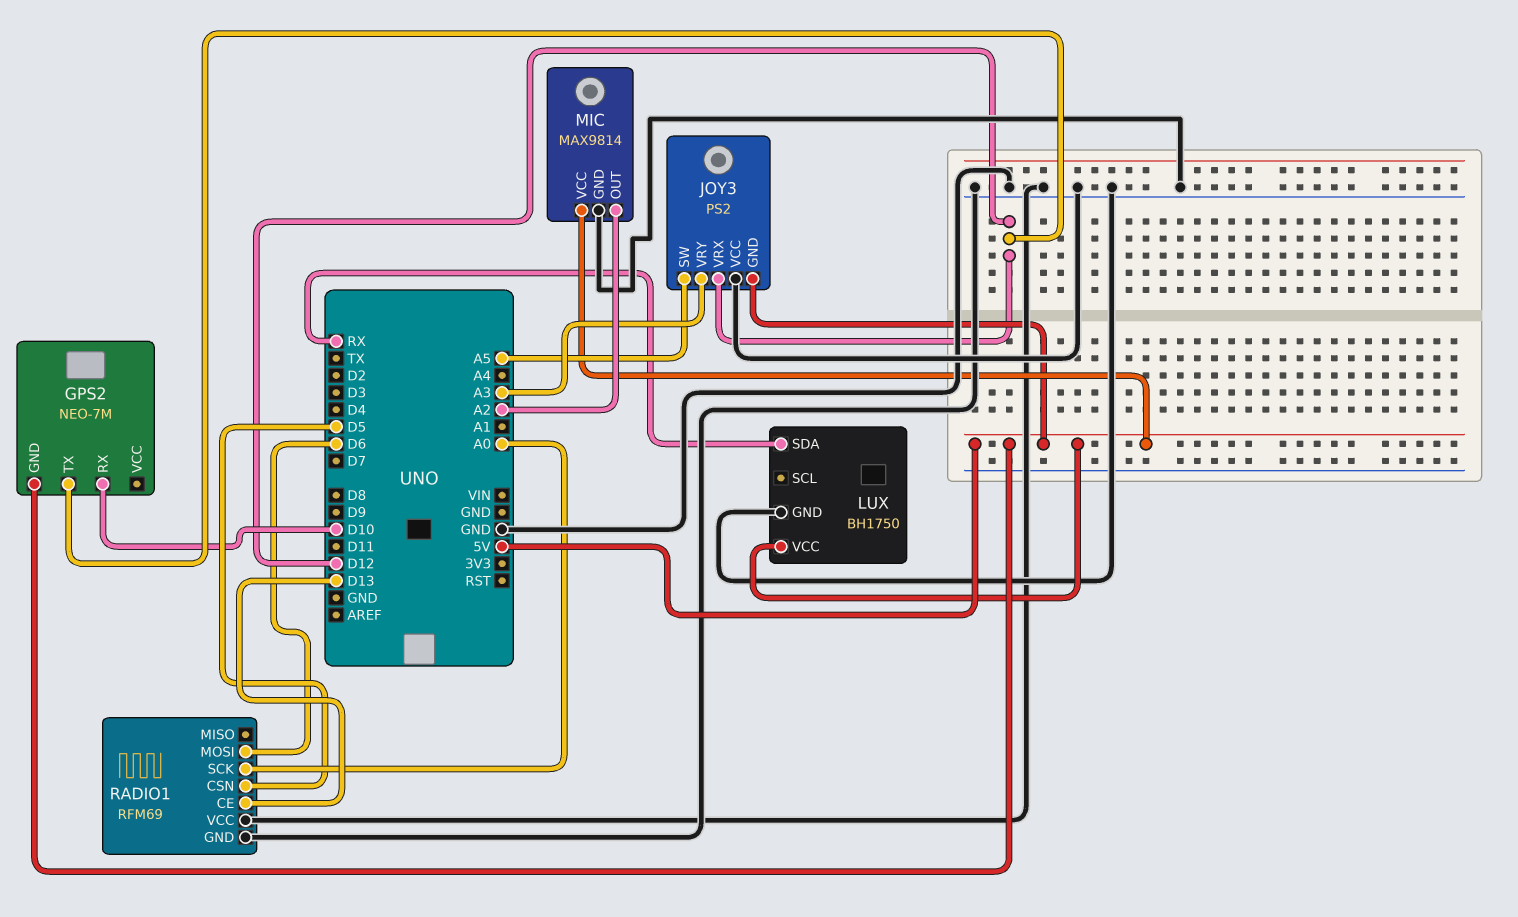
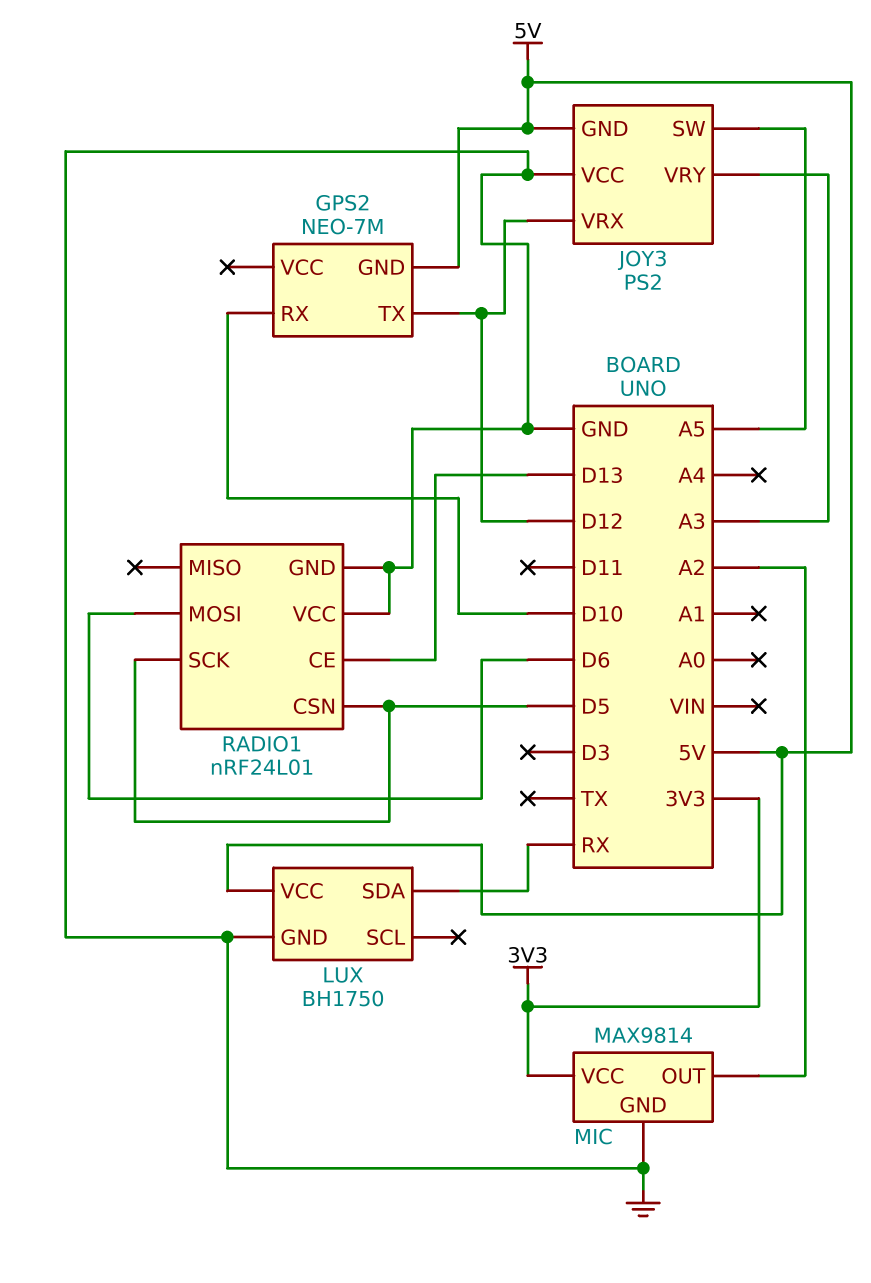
MIC pin VCC: 5V -> 3V3
RADIO1: RFM69 -> nRF24L01
RADIO1 pin SCK: A0 -> D5

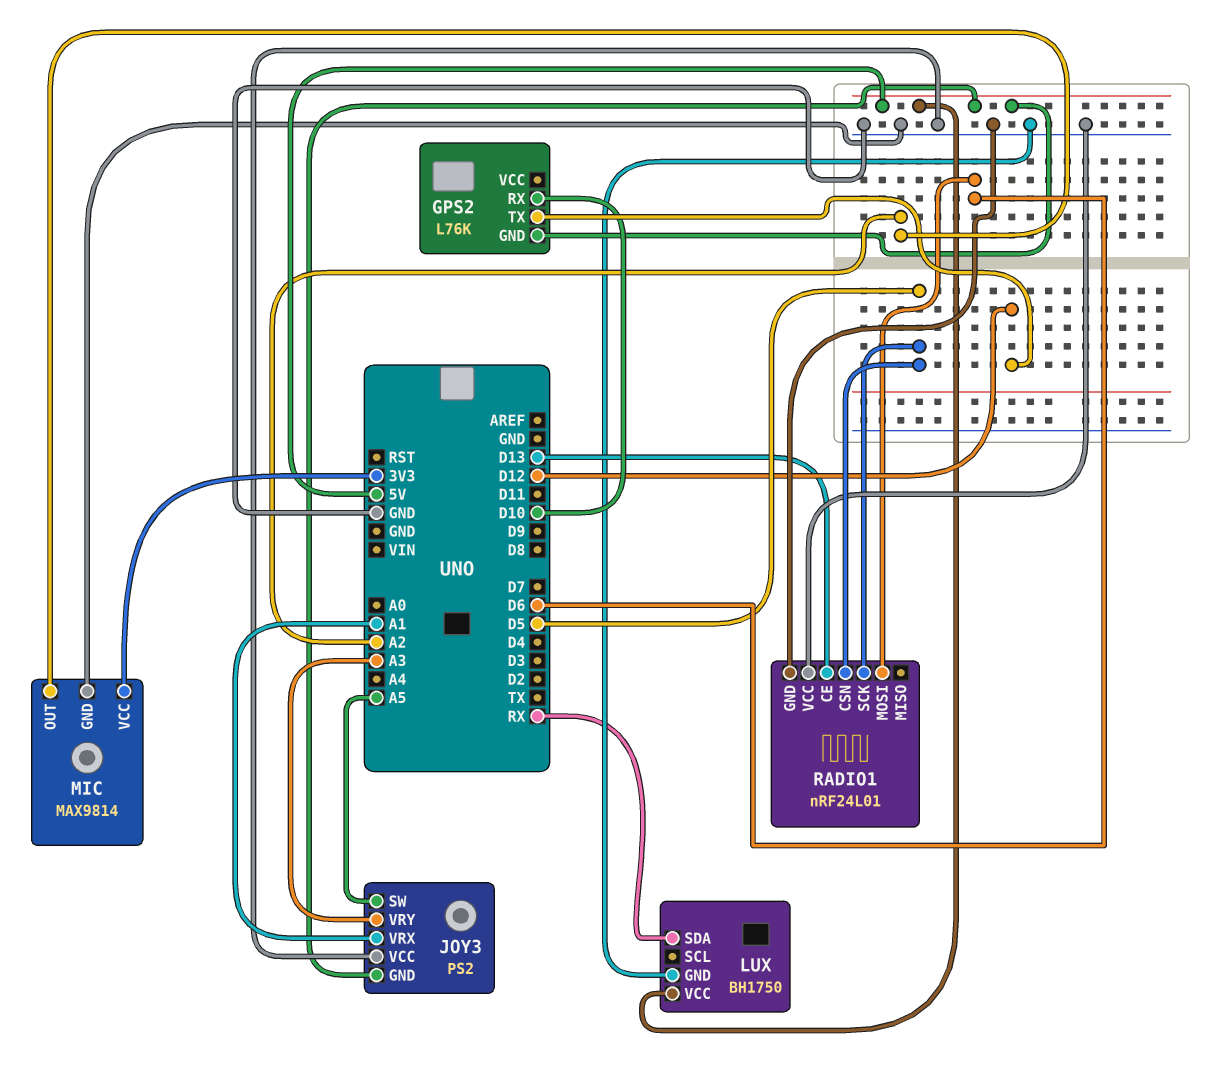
GPS2: NEO-7M -> L76K
JOY3 pin VRX: D12 -> A1

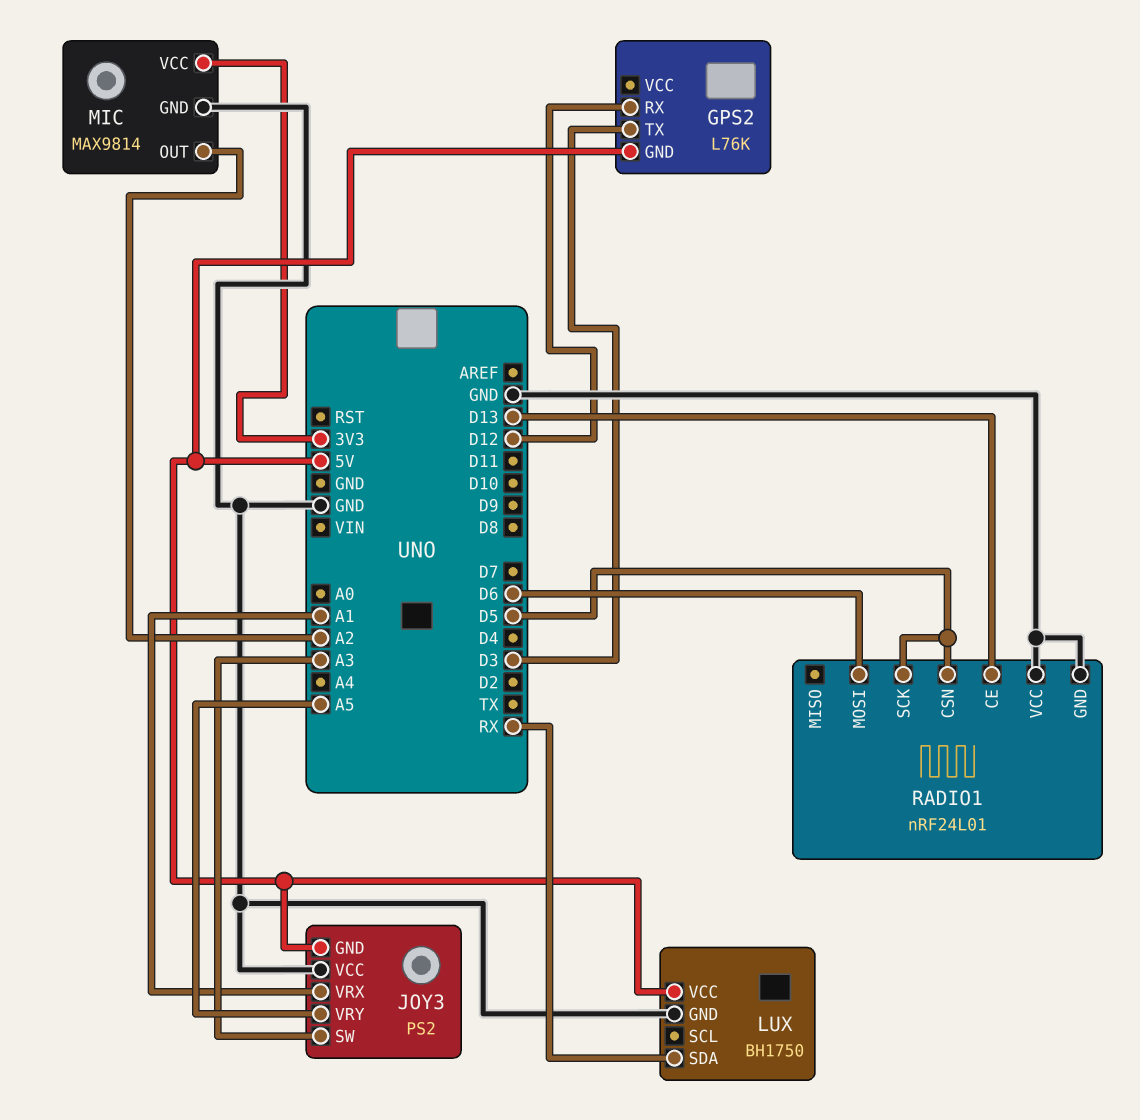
GPS2 pin RX: D10 -> D12
GPS2 pin TX: D12 -> D3
JOY3 pin SW: A5 -> A3
JOY3 pin VRY: A3 -> A5

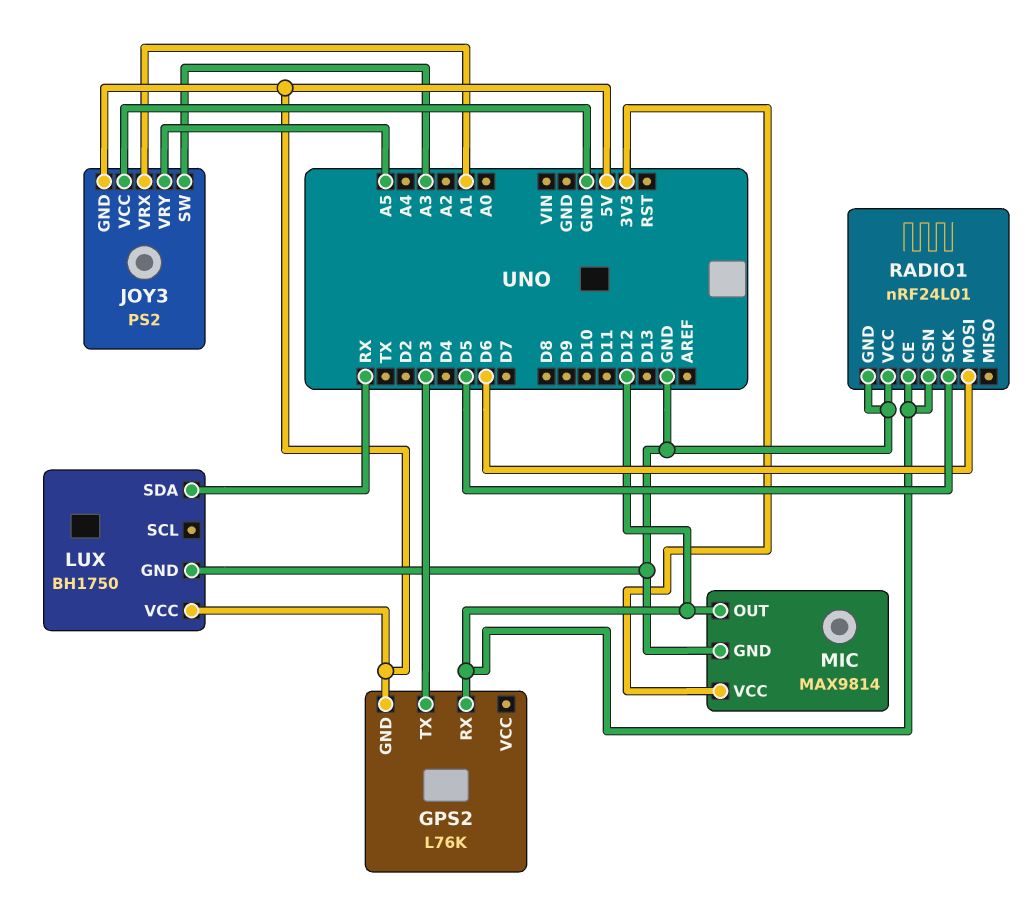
MIC pin OUT: A2 -> D12
RADIO1 pin CE: D13 -> D12
RADIO1 pin CSN: D5 -> D12

